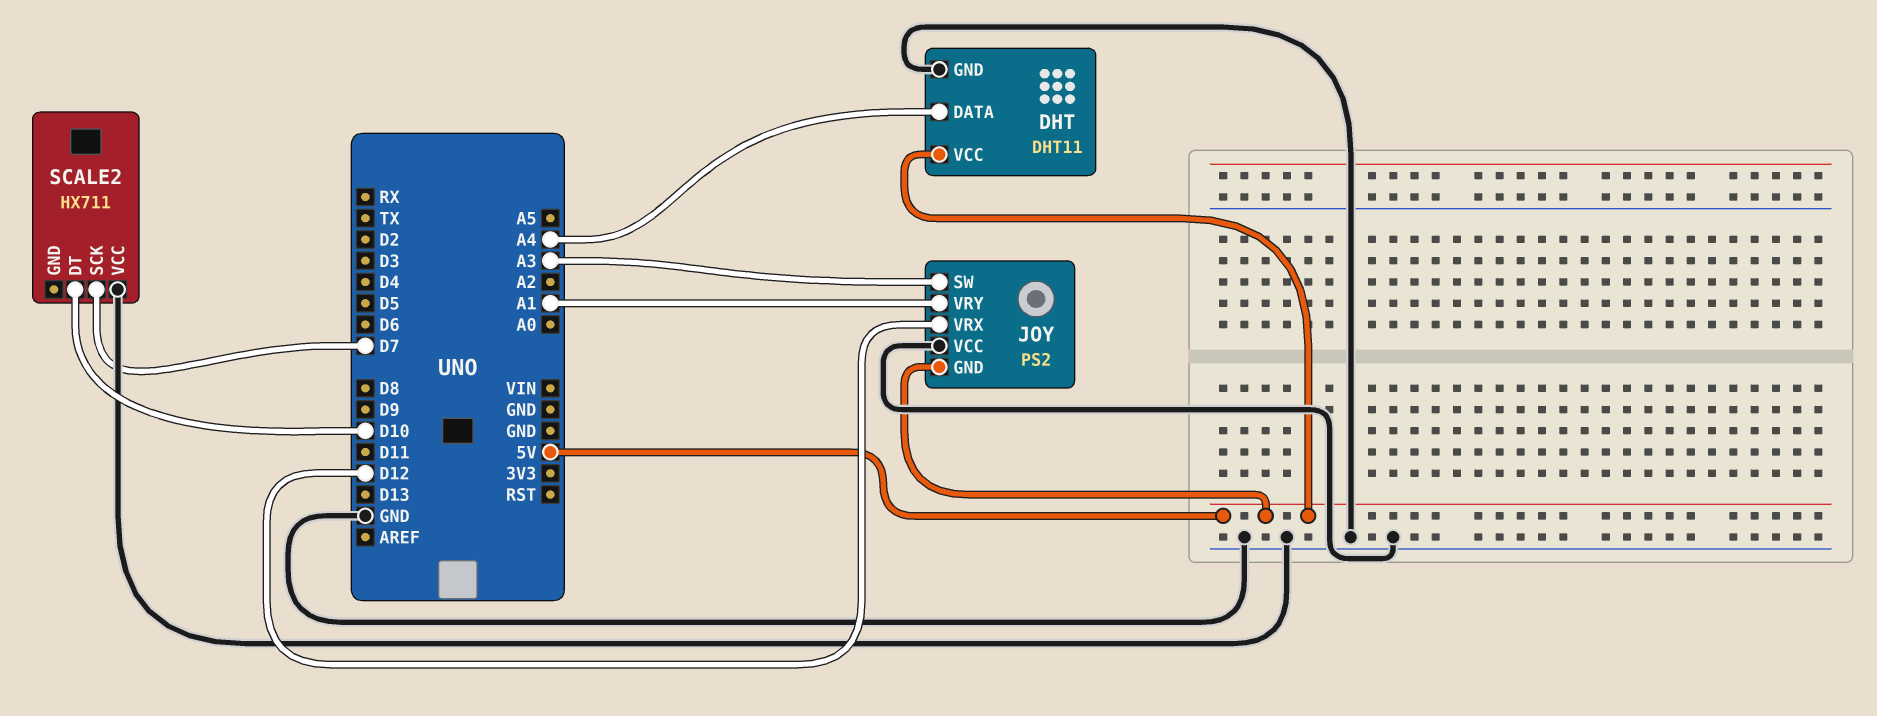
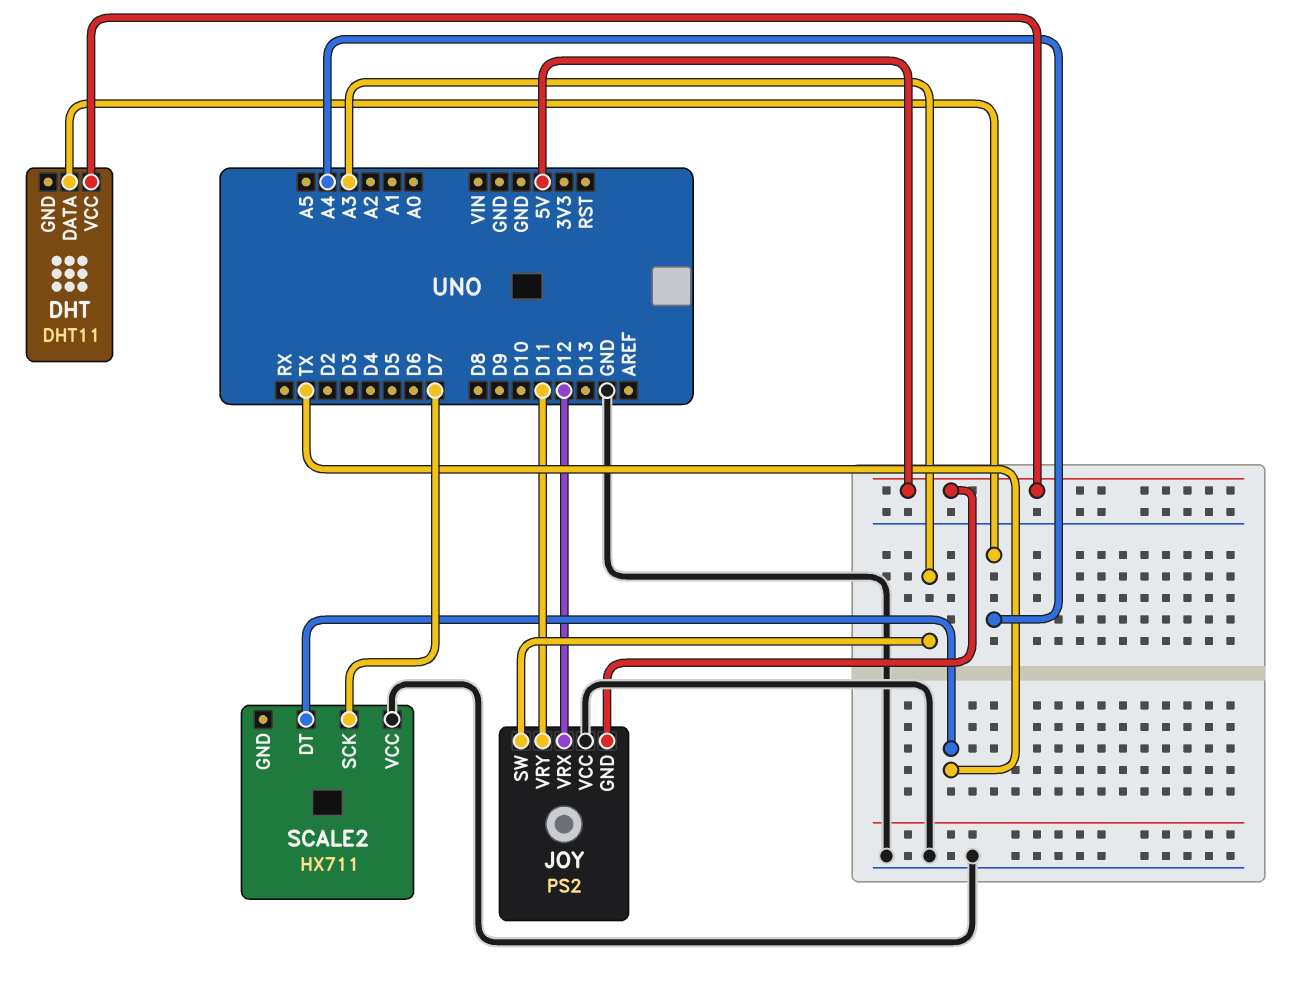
DHT pin GND: GND -> none
JOY pin VRY: A1 -> D11
SCALE2 pin DT: D10 -> TX

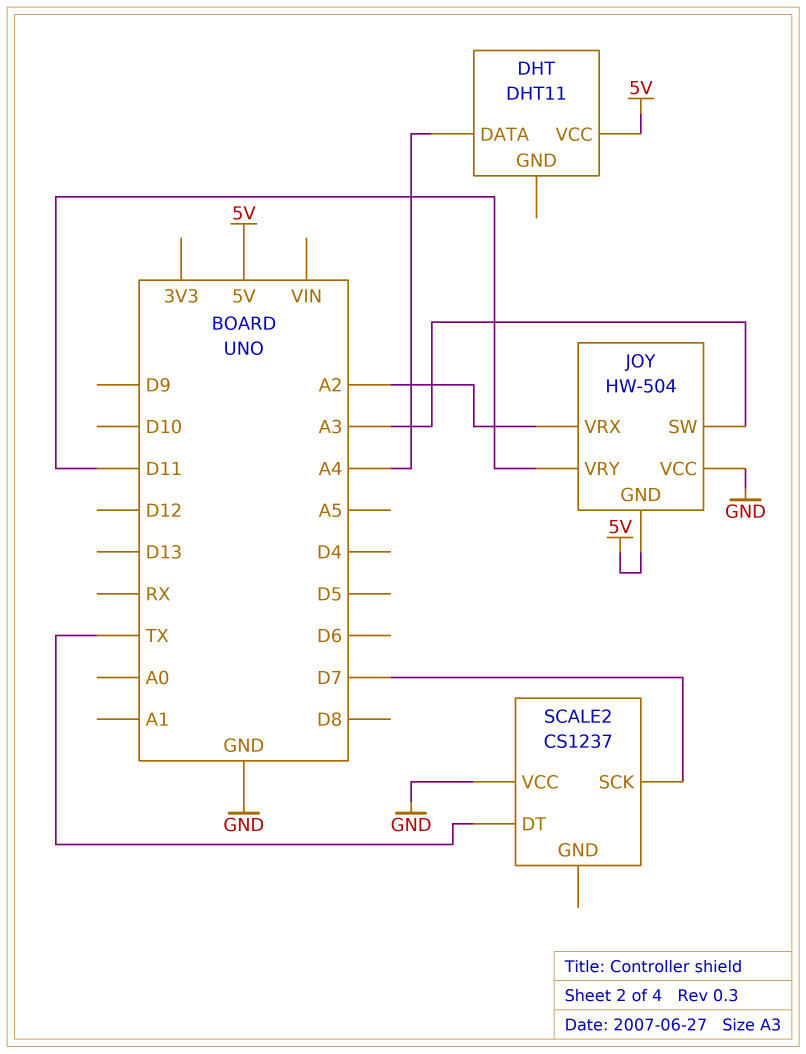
JOY: PS2 -> HW-504
JOY pin VRX: D12 -> A2
SCALE2: HX711 -> CS1237

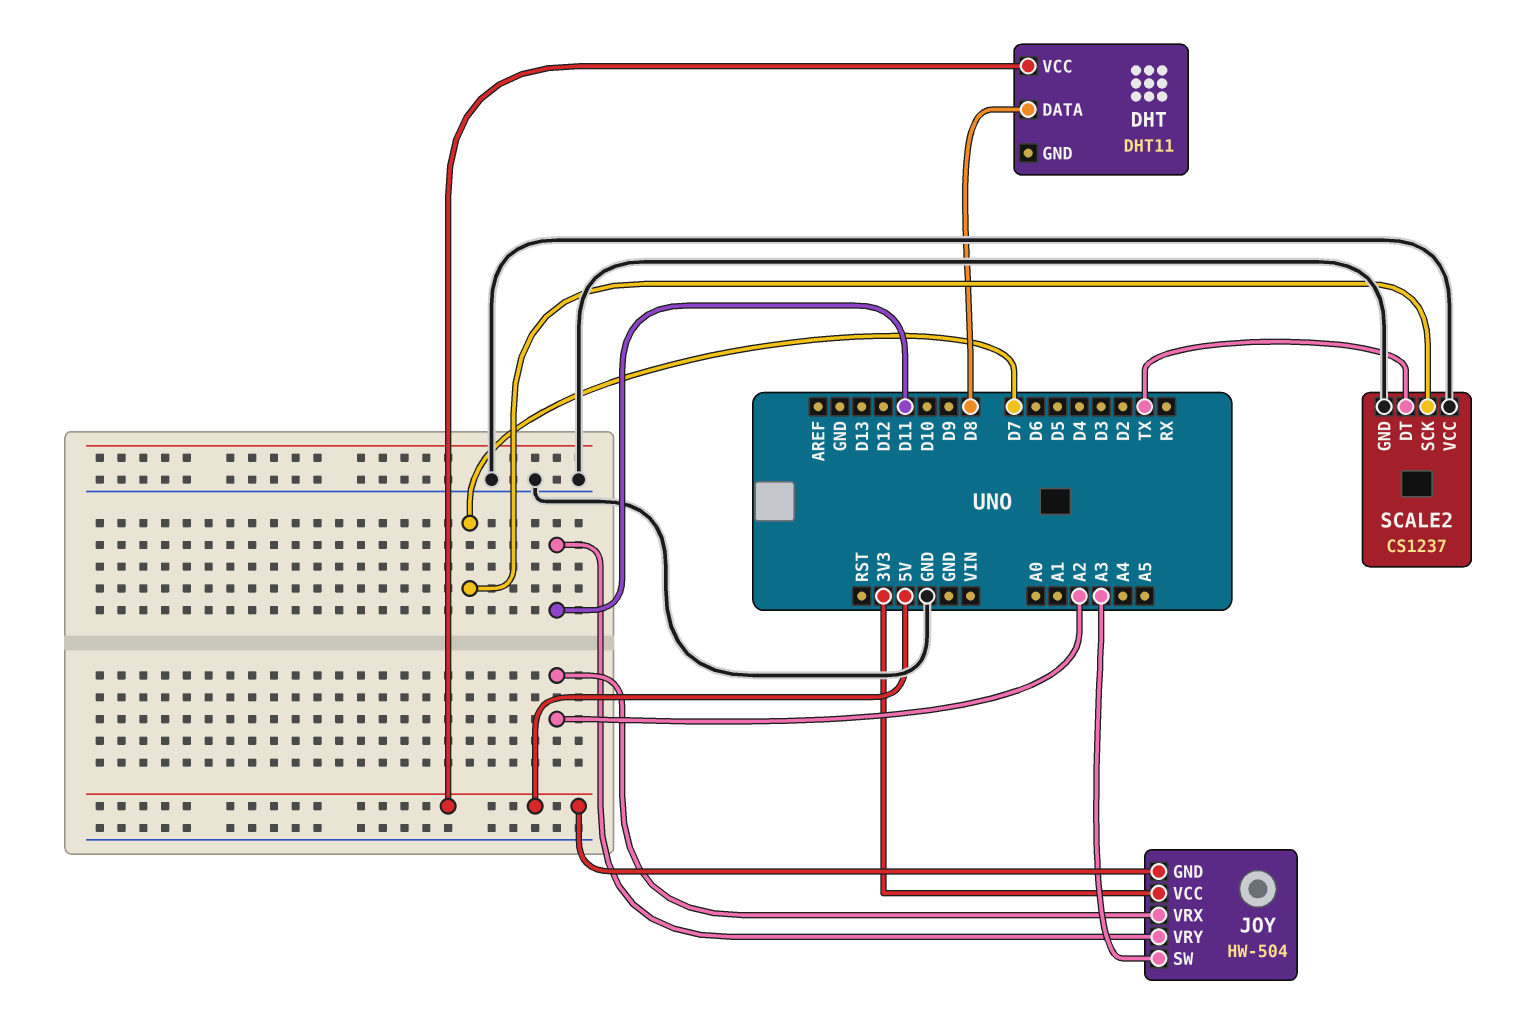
DHT pin DATA: A4 -> D8
JOY pin VCC: GND -> 3V3
SCALE2 pin GND: none -> GND

